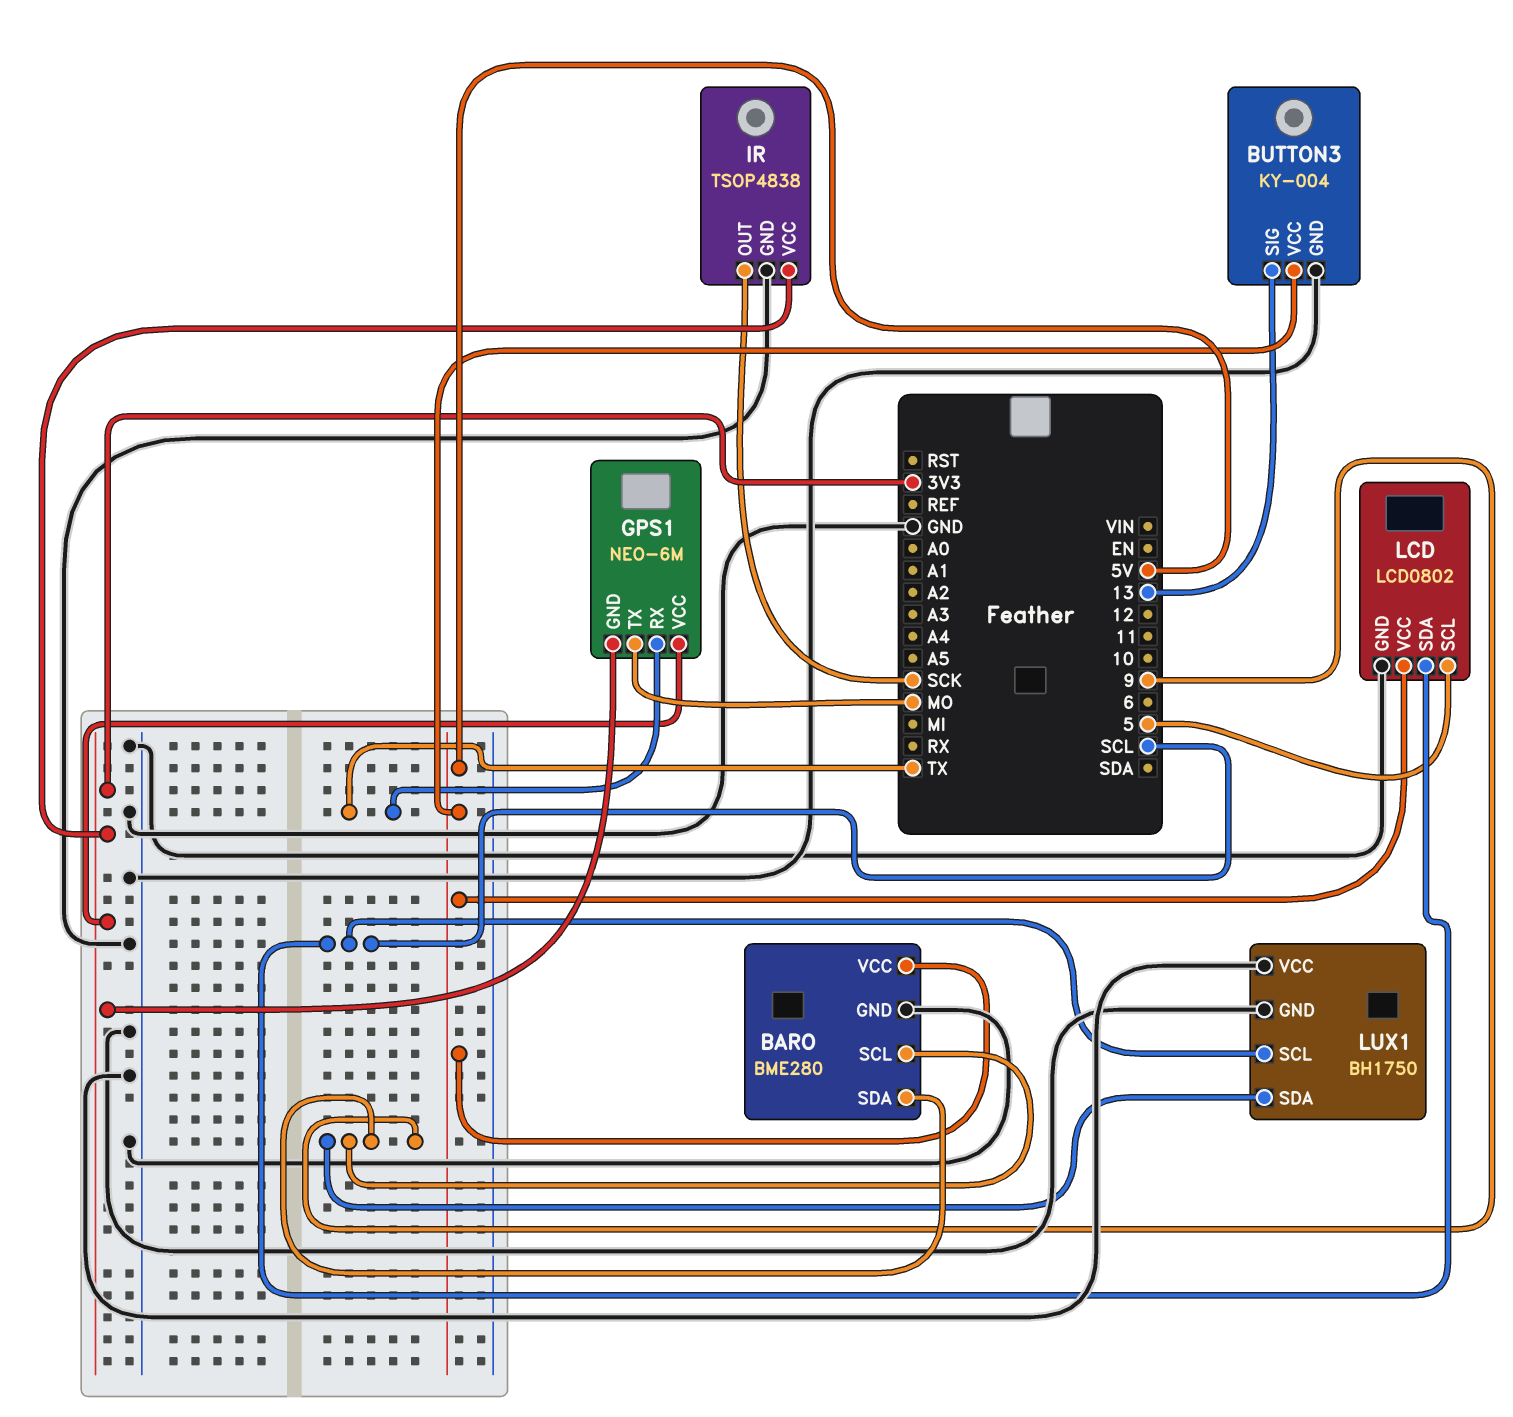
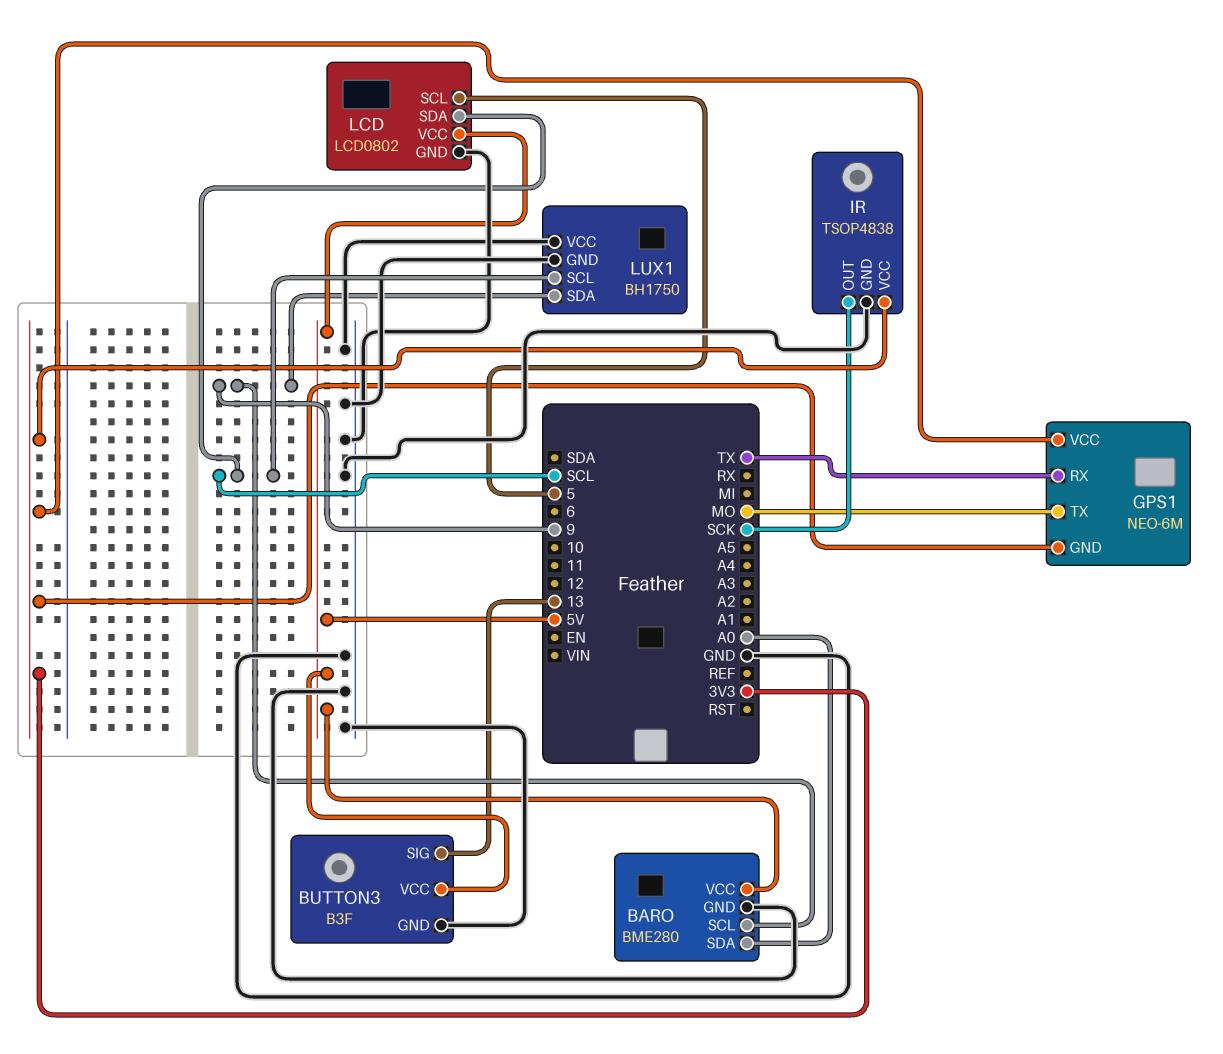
BARO pin SDA: 9 -> A0
BUTTON3: KY-004 -> B3F

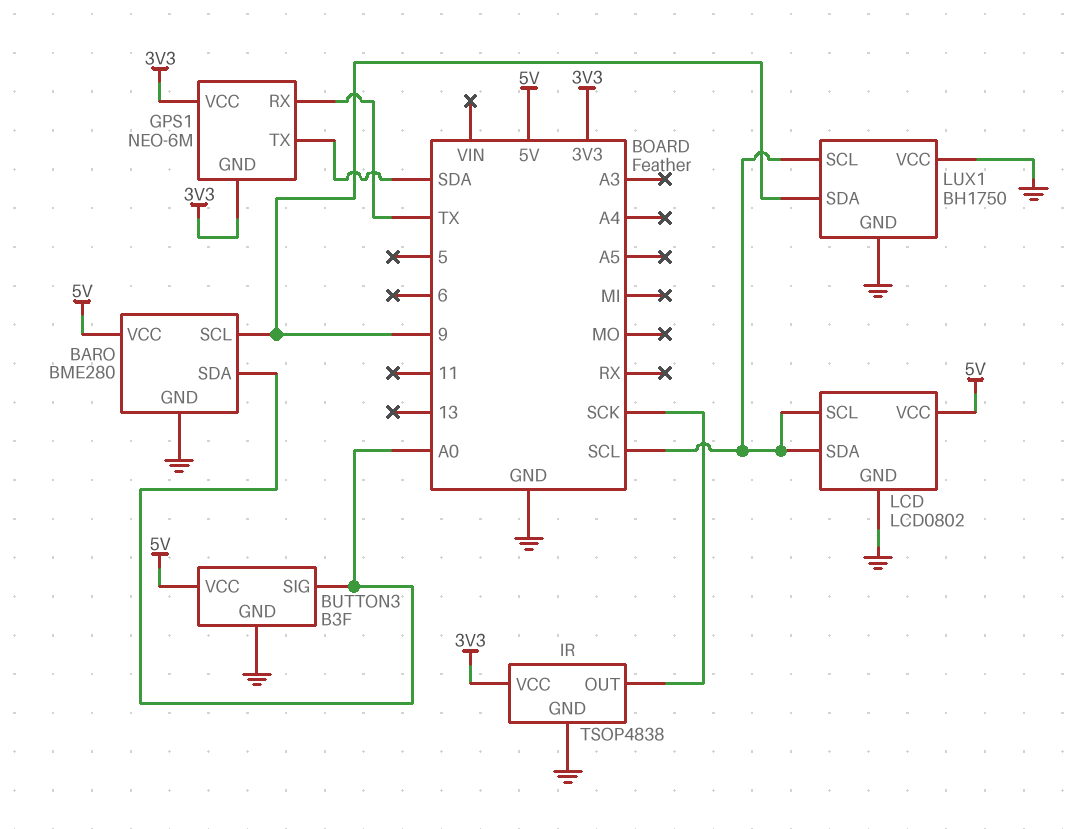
BUTTON3 pin SIG: 13 -> A0
GPS1 pin TX: MO -> SDA
LCD pin SCL: 5 -> SCL

